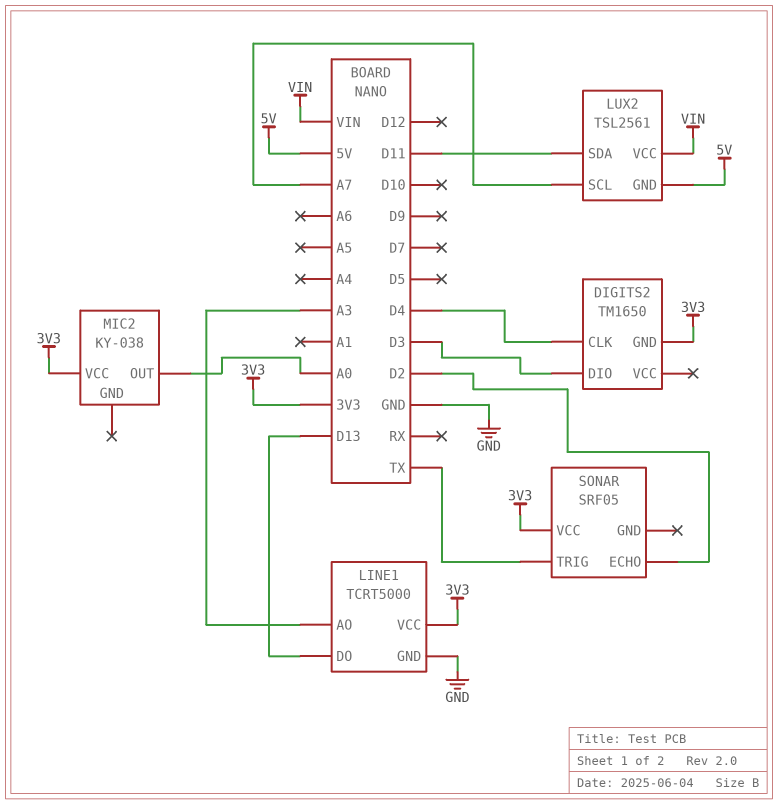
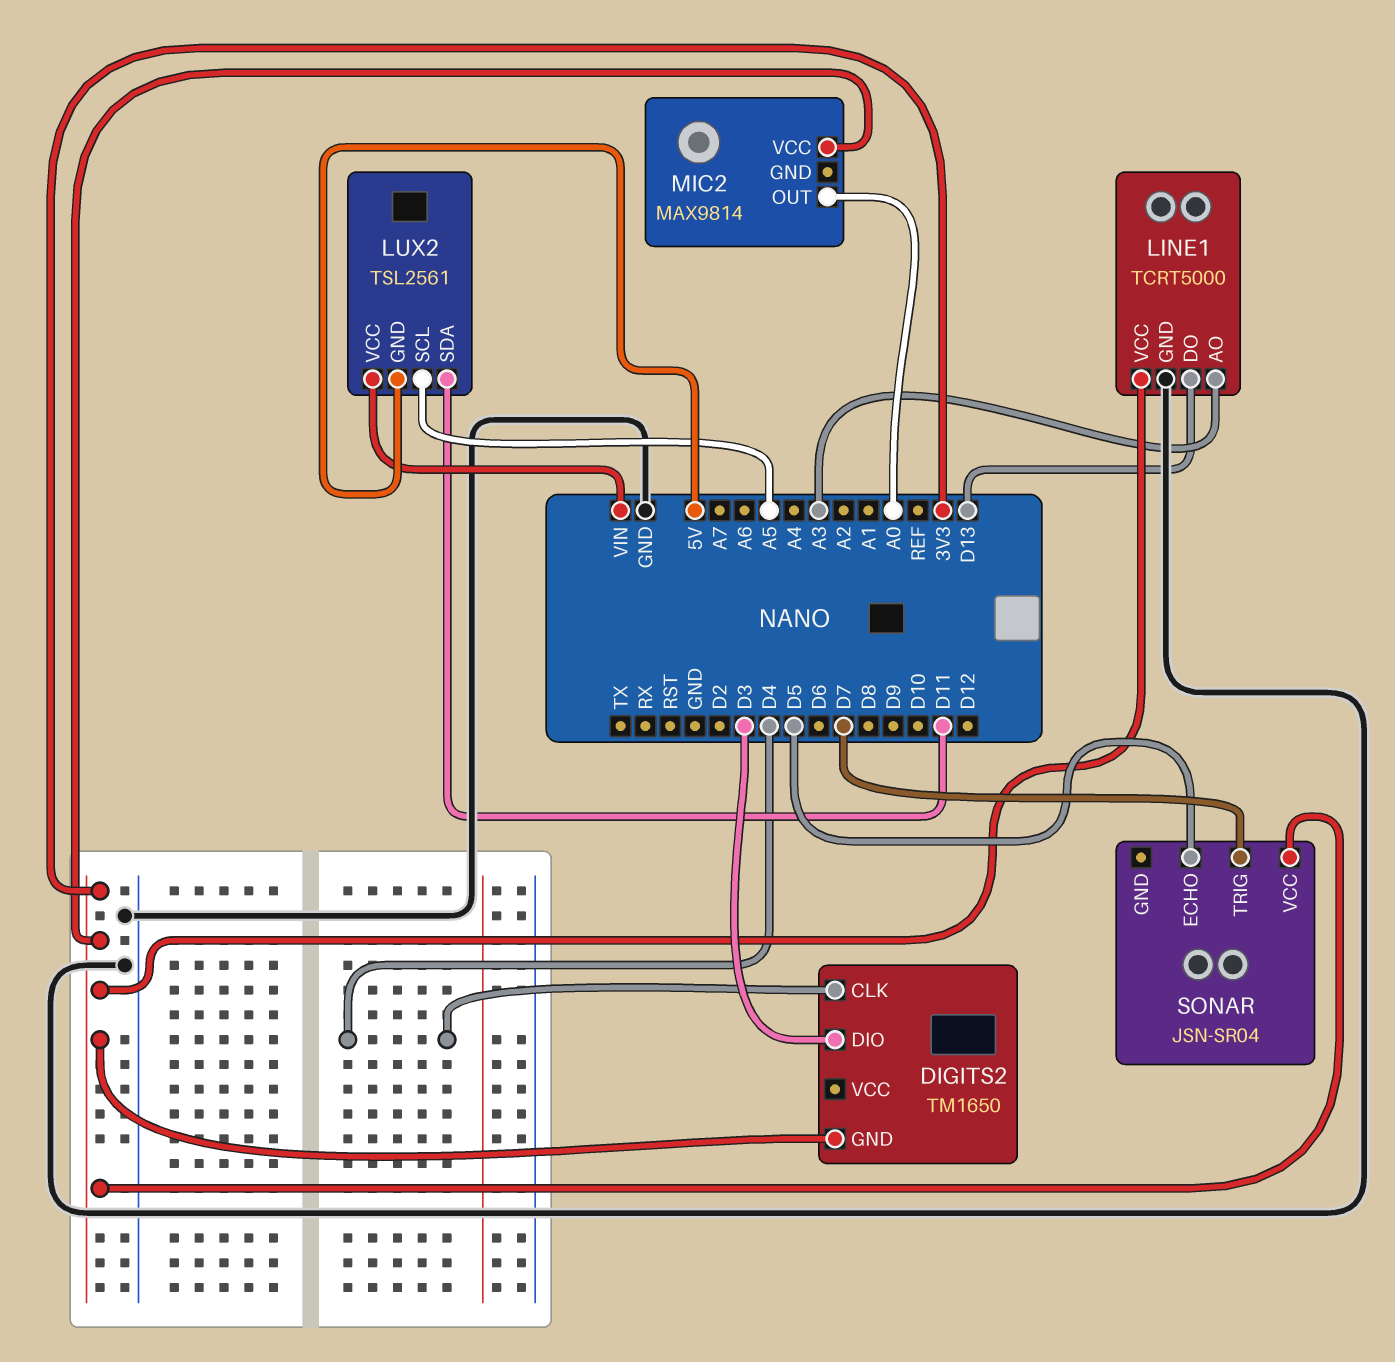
LUX2 pin SCL: A7 -> A5
MIC2: KY-038 -> MAX9814
SONAR: SRF05 -> JSN-SR04
SONAR pin ECHO: D2 -> D5
SONAR pin TRIG: TX -> D7

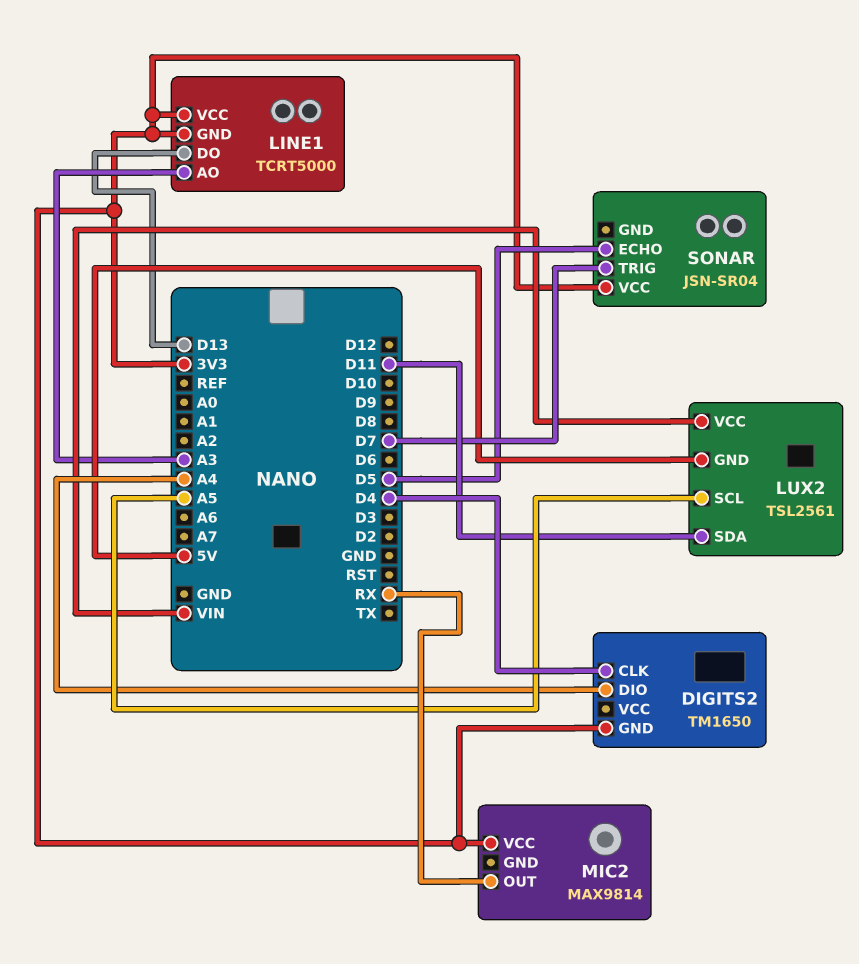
DIGITS2 pin DIO: D3 -> A4
LINE1 pin GND: GND -> 3V3
MIC2 pin OUT: A0 -> RX

